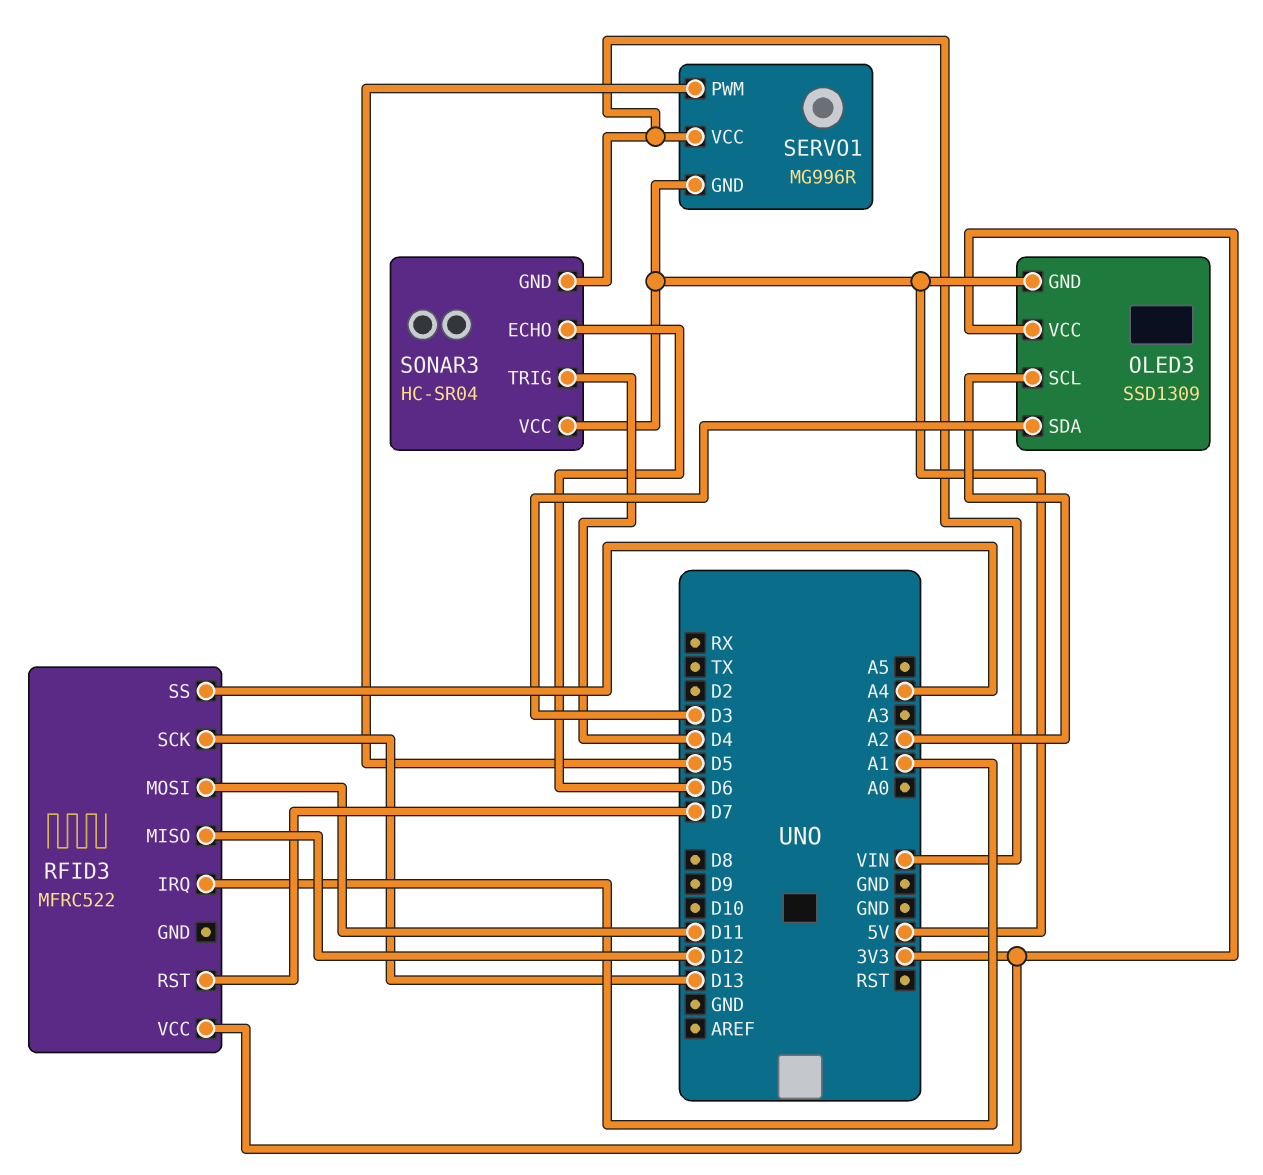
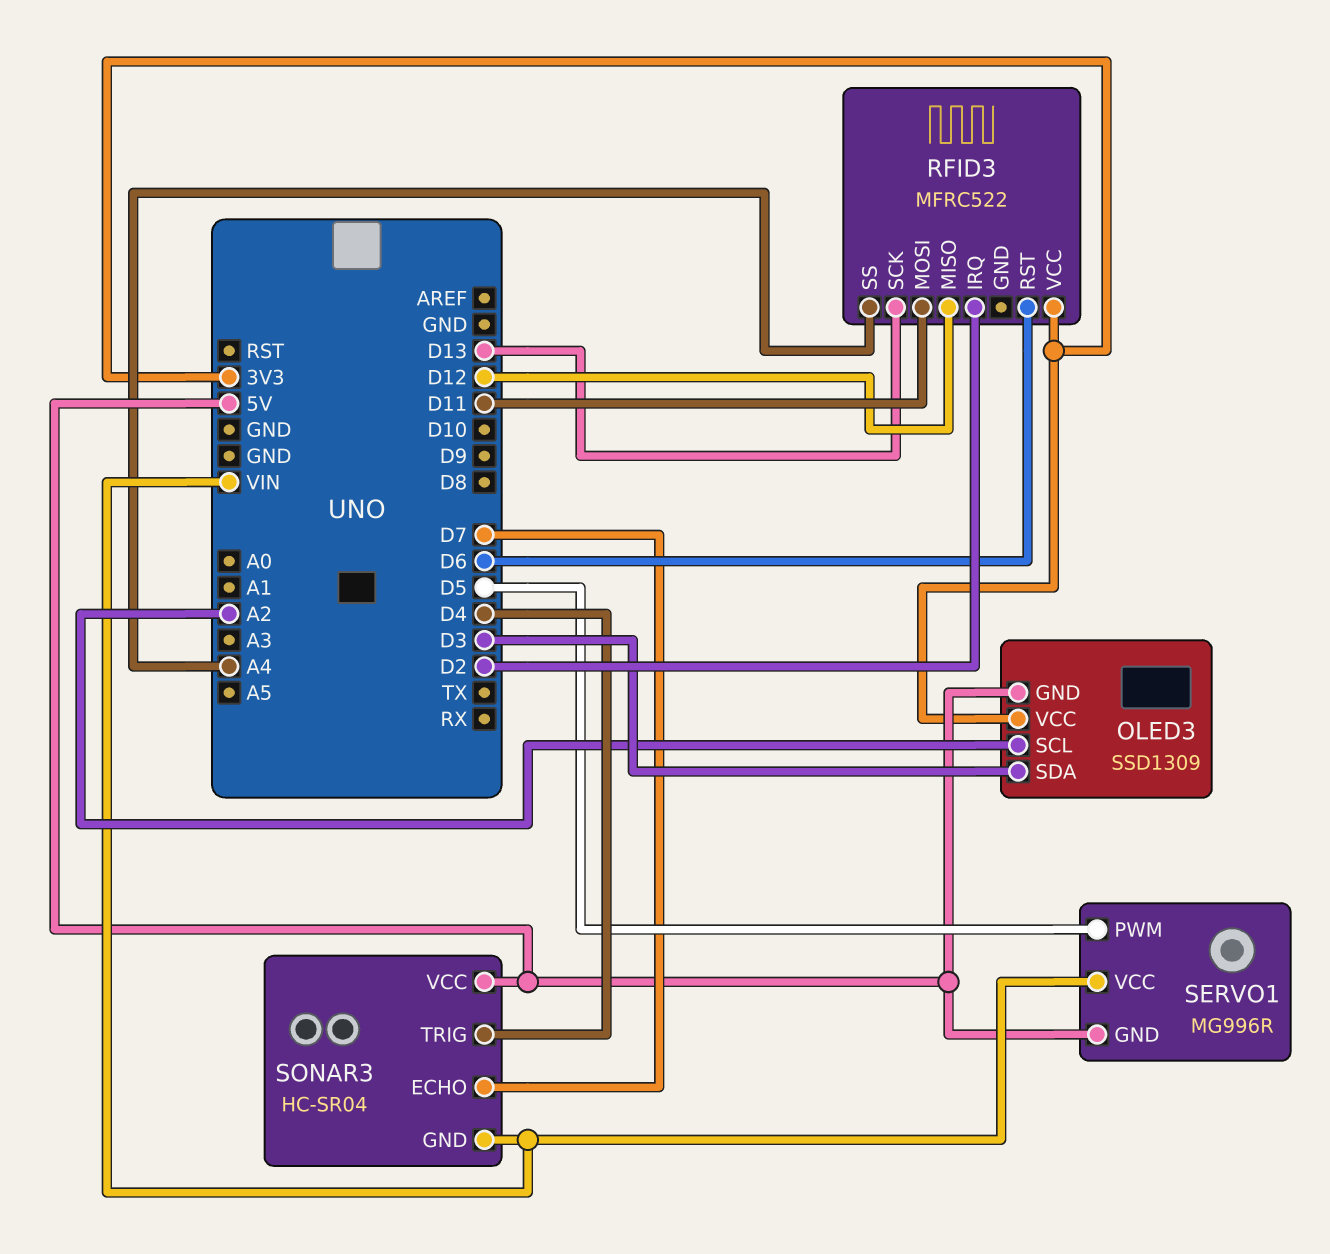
RFID3 pin IRQ: A1 -> D2
RFID3 pin RST: D7 -> D6
SONAR3 pin ECHO: D6 -> D7

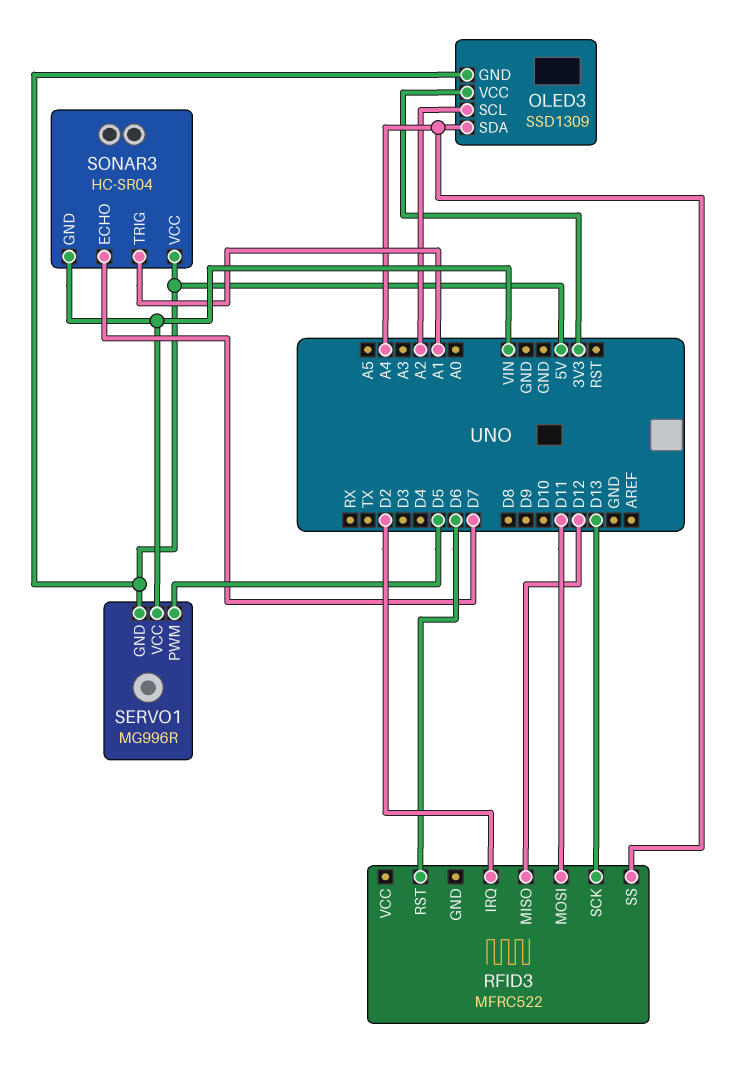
OLED3 pin SDA: D3 -> A4
RFID3 pin VCC: 3V3 -> none
SONAR3 pin TRIG: D4 -> A1

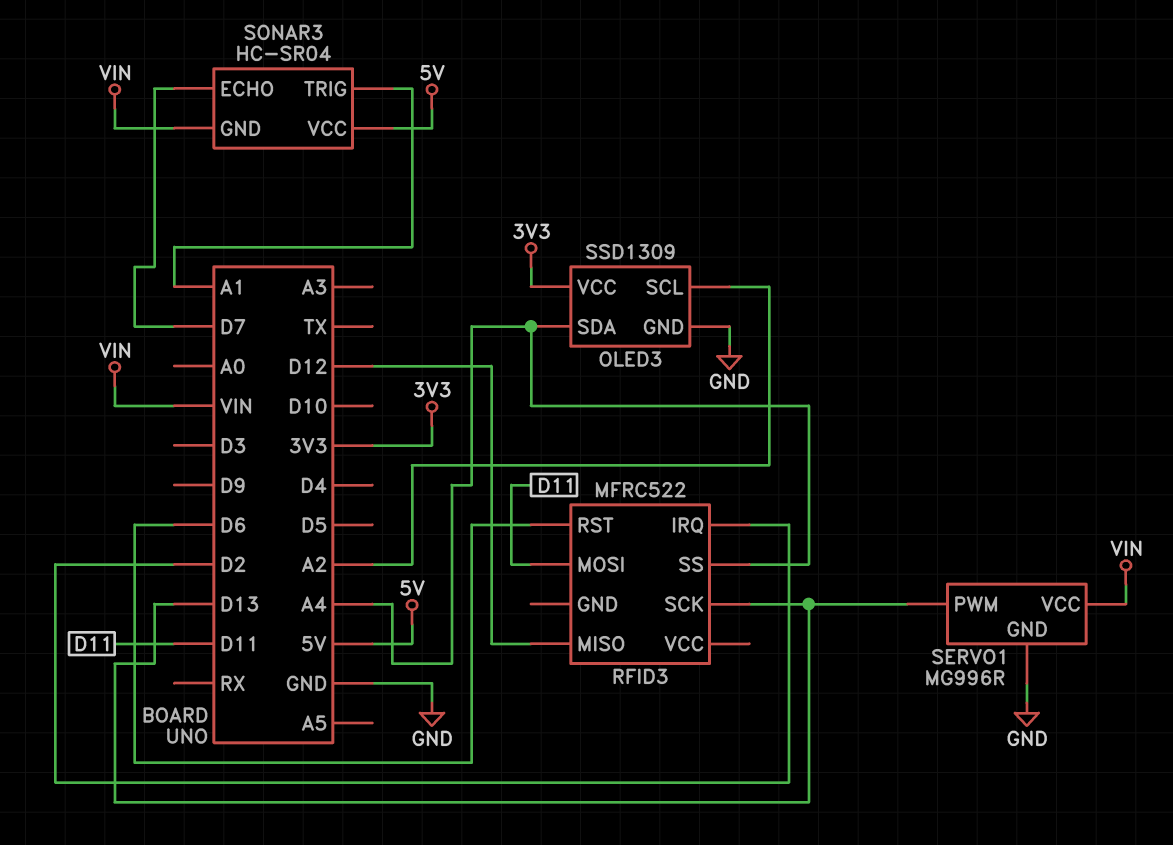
OLED3 pin GND: 5V -> GND
SERVO1 pin GND: 5V -> GND
SERVO1 pin PWM: D5 -> D13

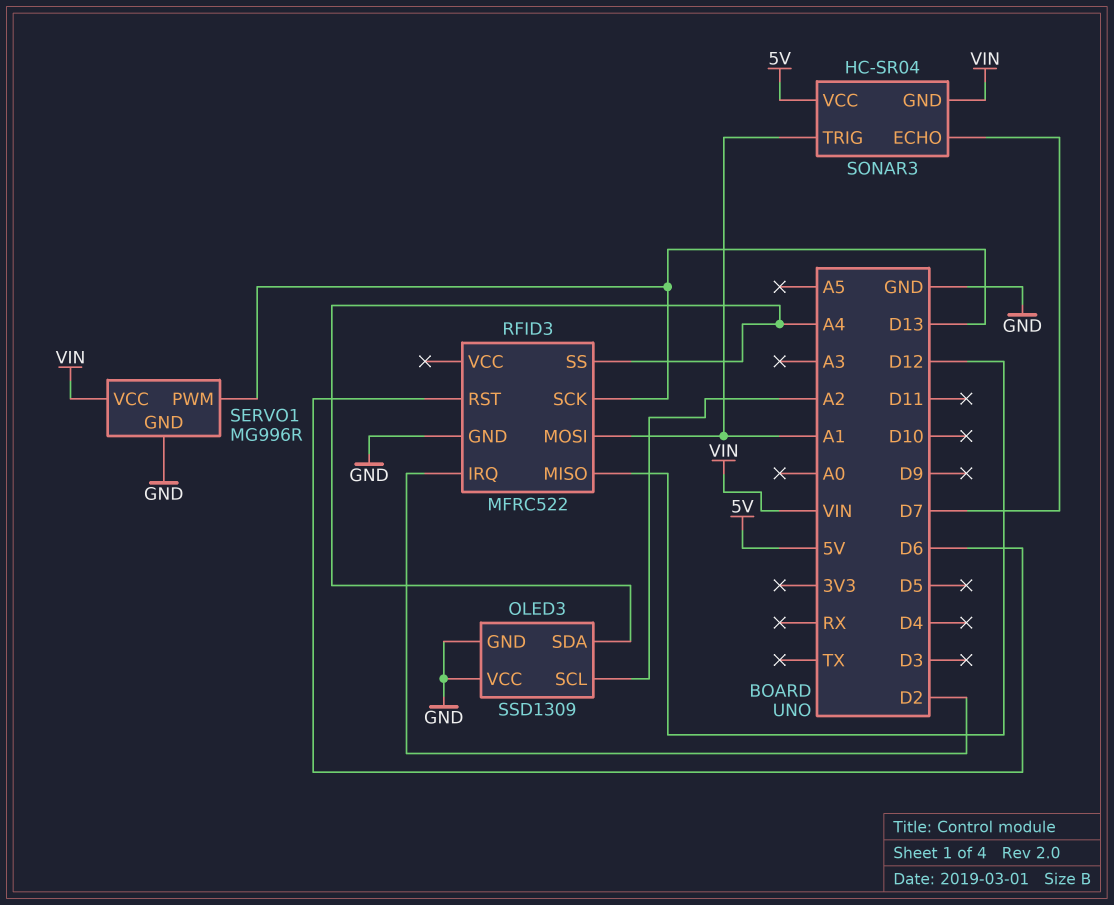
OLED3 pin VCC: 3V3 -> GND
RFID3 pin GND: none -> GND
RFID3 pin MOSI: D11 -> A1

